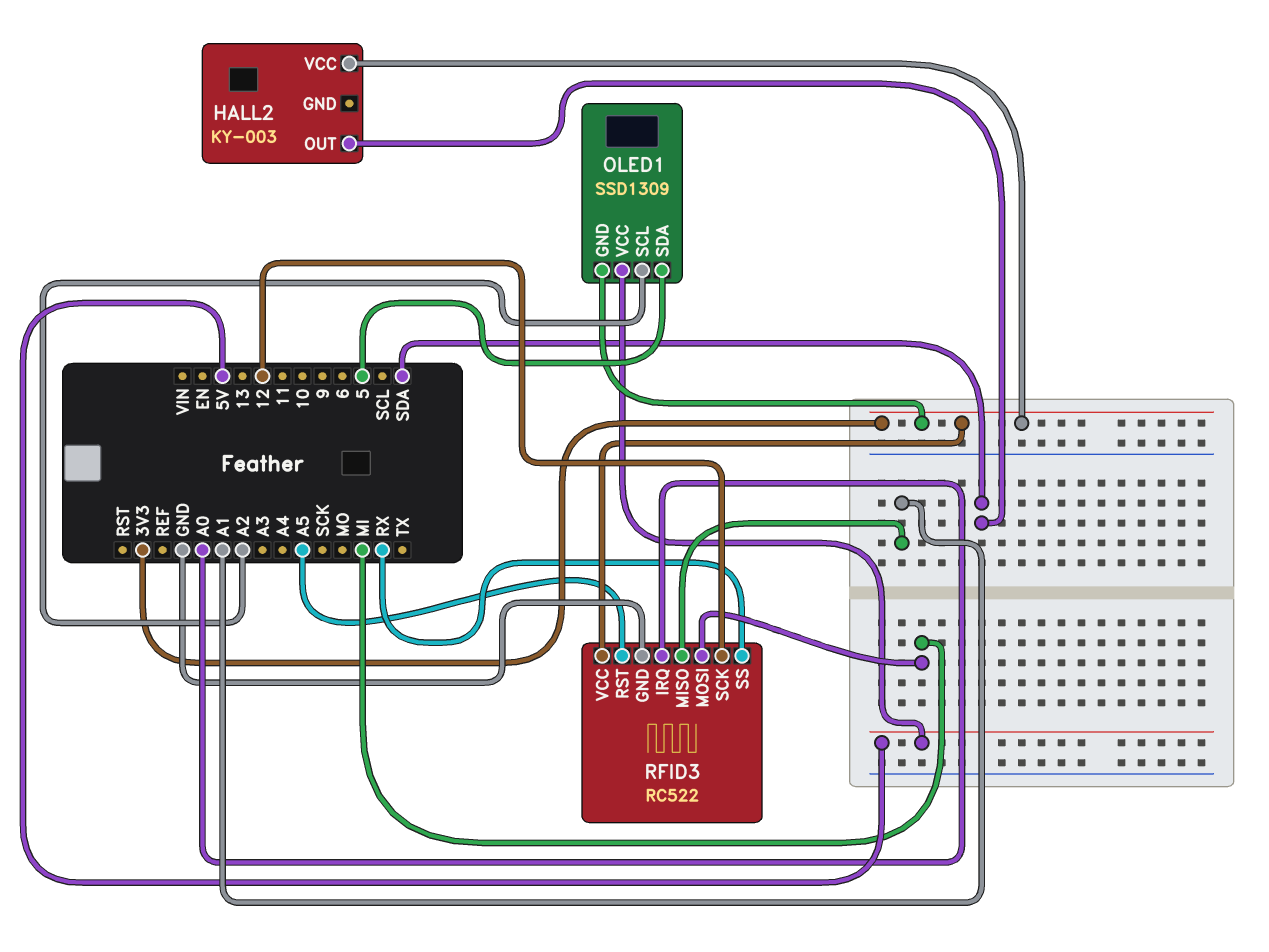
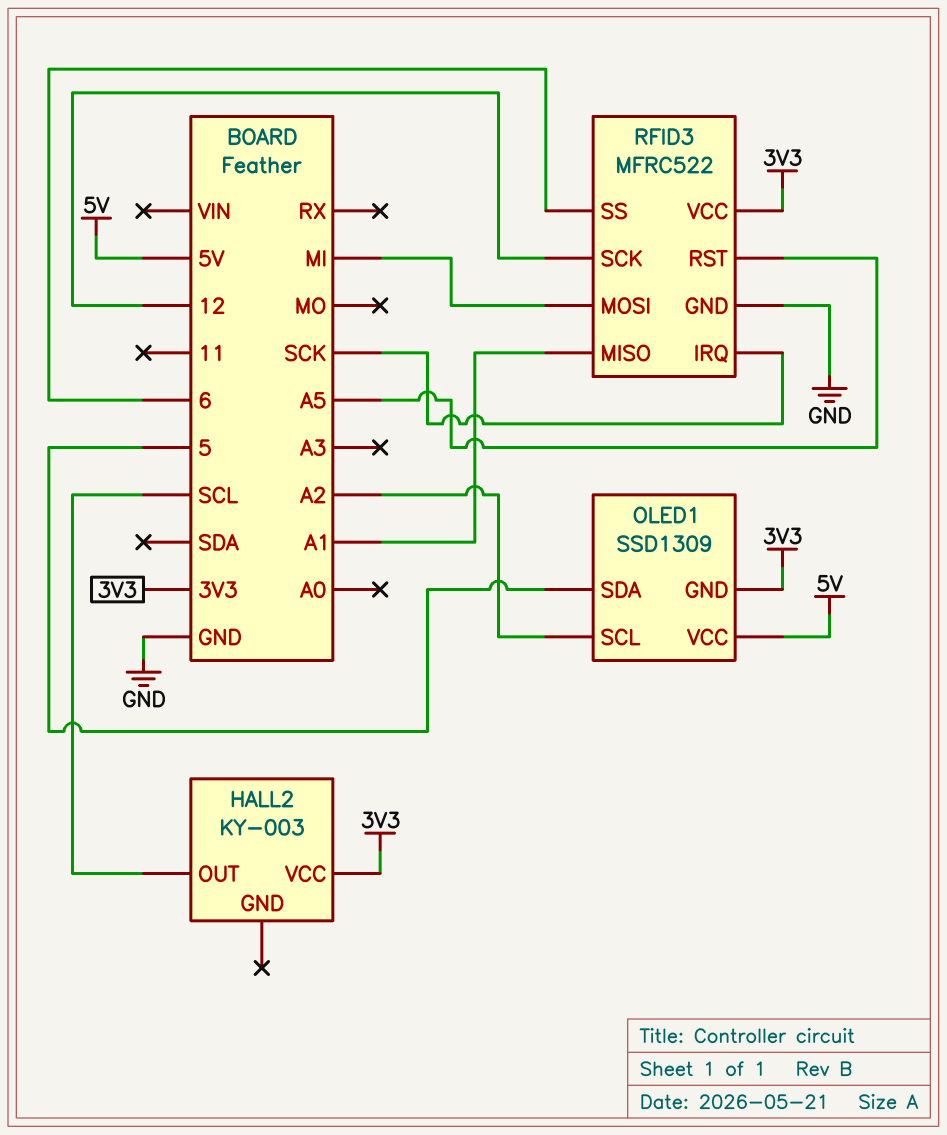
HALL2 pin OUT: SDA -> SCL
RFID3: RC522 -> MFRC522
RFID3 pin IRQ: A0 -> SCK
RFID3 pin SS: RX -> 6

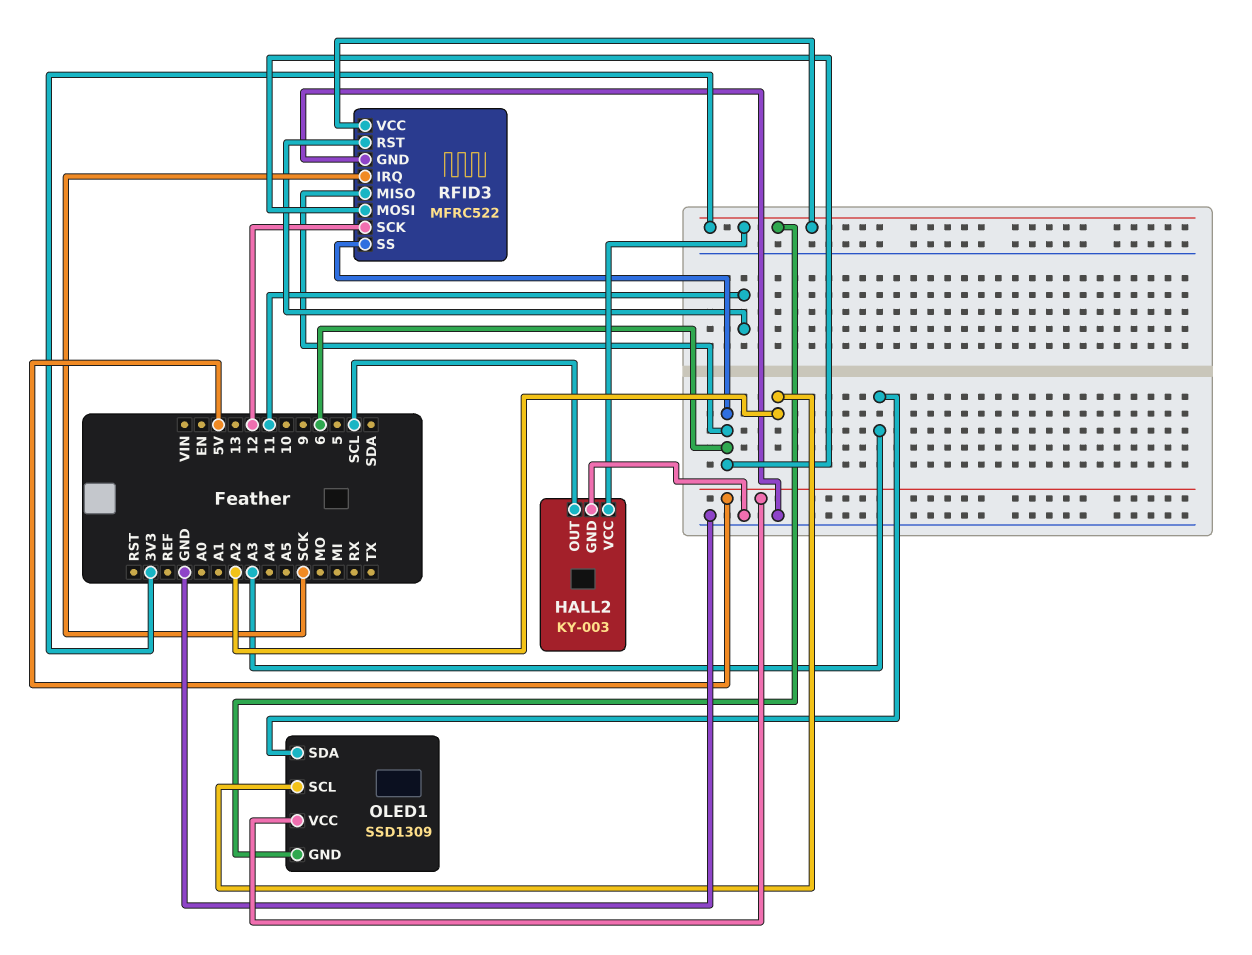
HALL2 pin GND: none -> GND
OLED1 pin SDA: 5 -> A3
RFID3 pin MISO: A1 -> 6
RFID3 pin MOSI: MI -> 6
RFID3 pin RST: A5 -> 11

